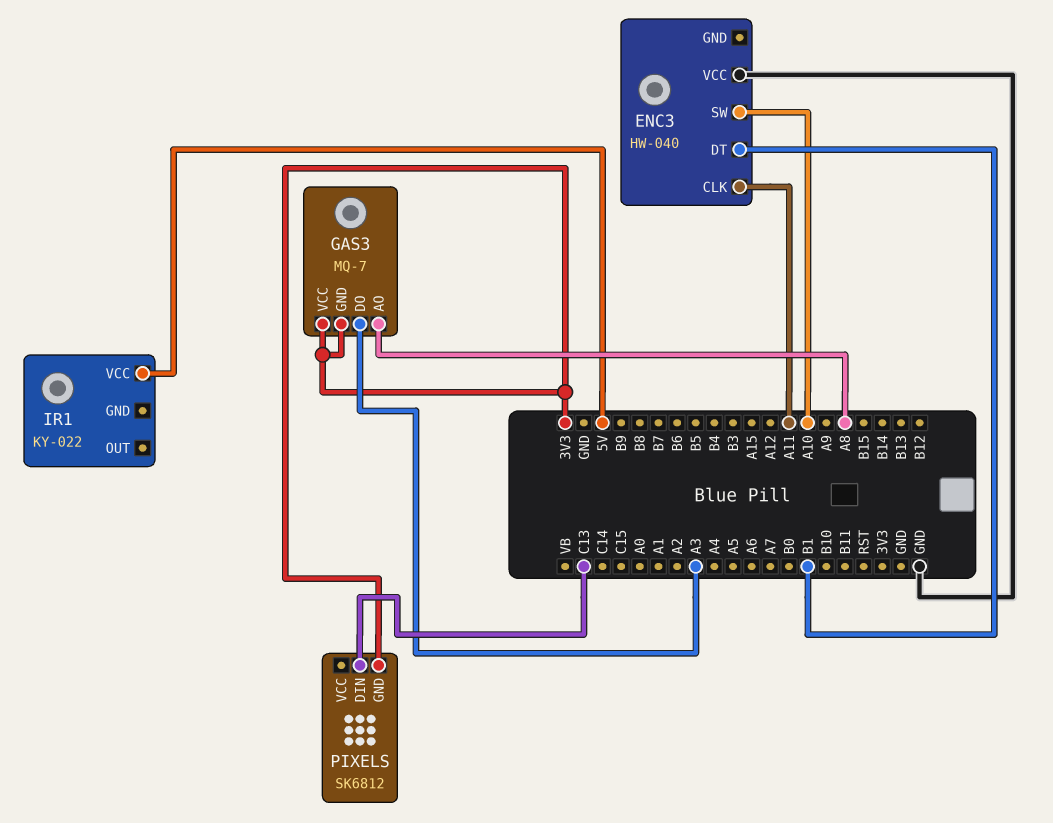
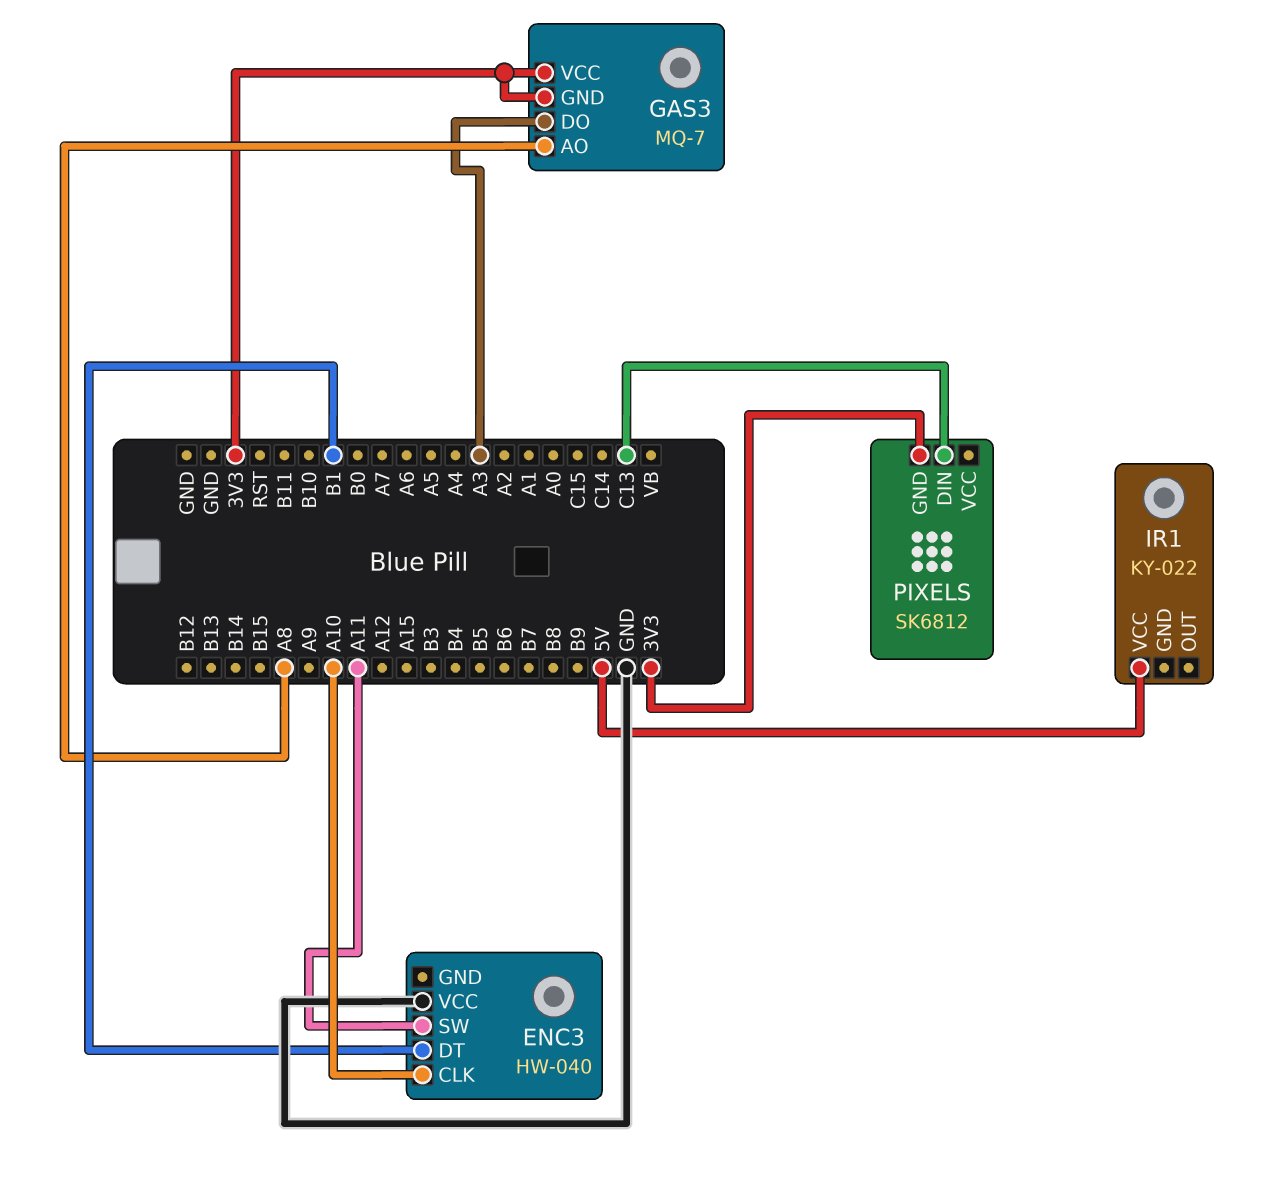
ENC3 pin CLK: A11 -> A10
ENC3 pin SW: A10 -> A11

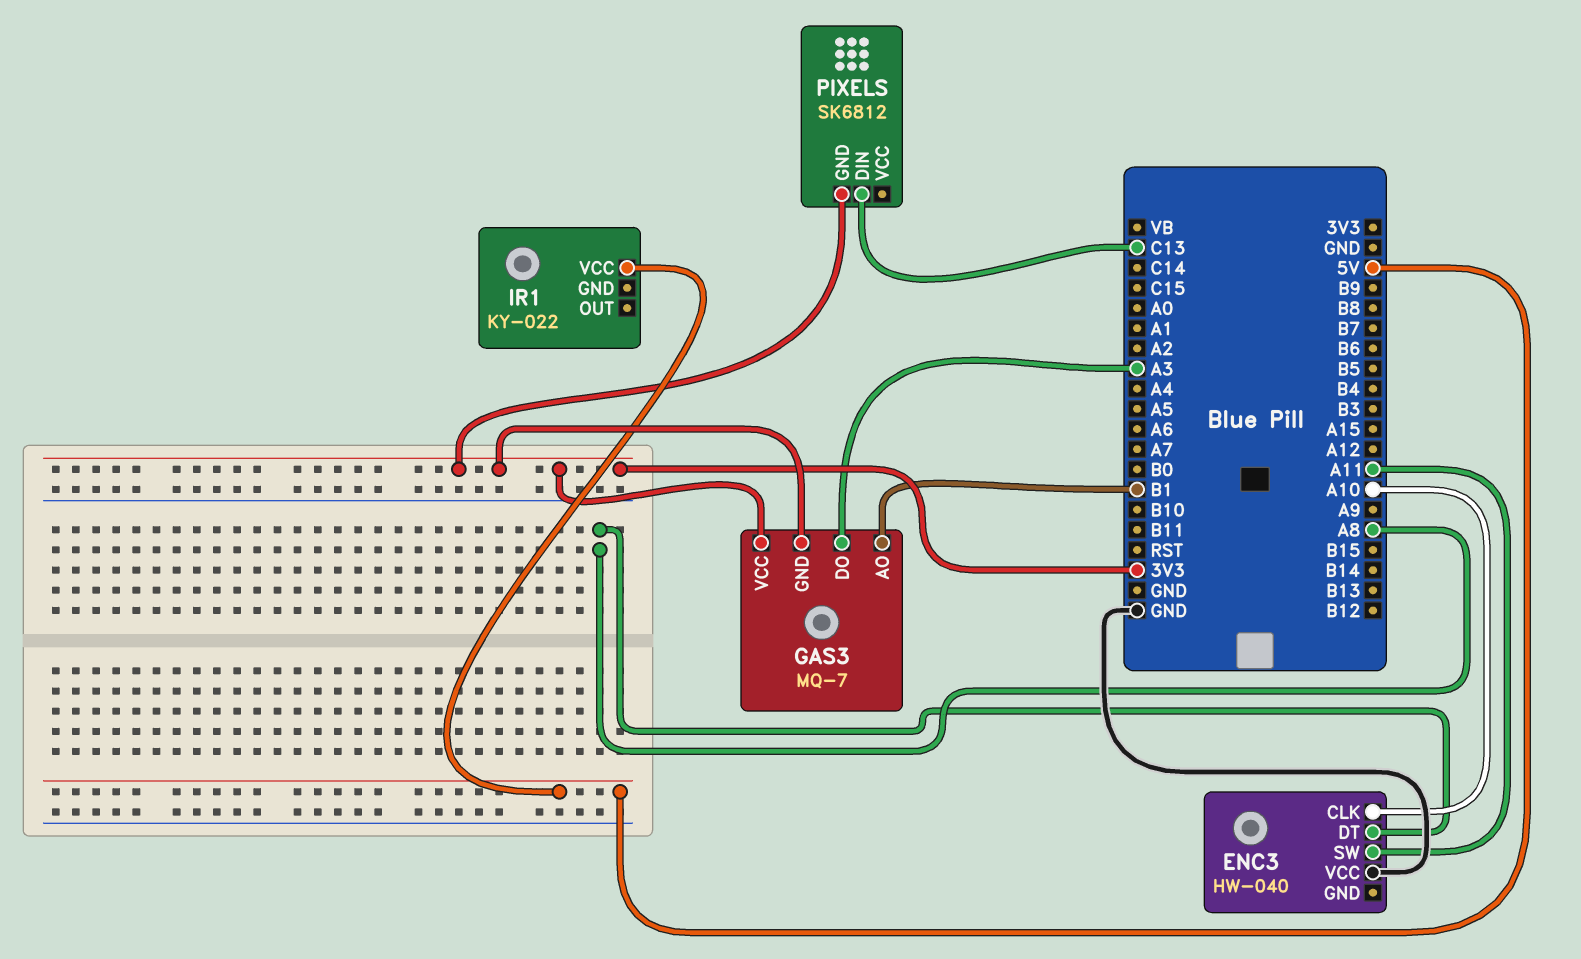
ENC3 pin DT: B1 -> A8
GAS3 pin AO: A8 -> B1

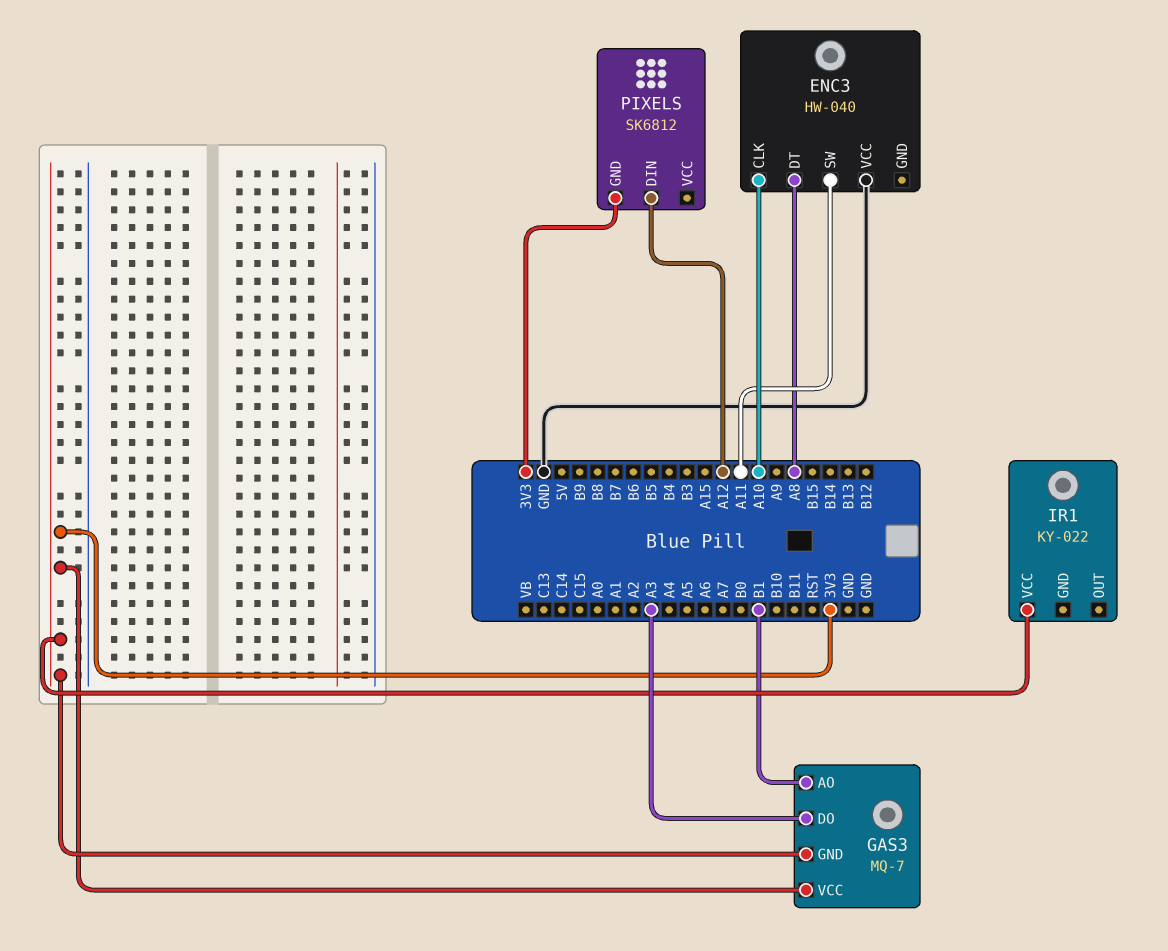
IR1 pin VCC: 5V -> 3V3
PIXELS pin DIN: C13 -> A12

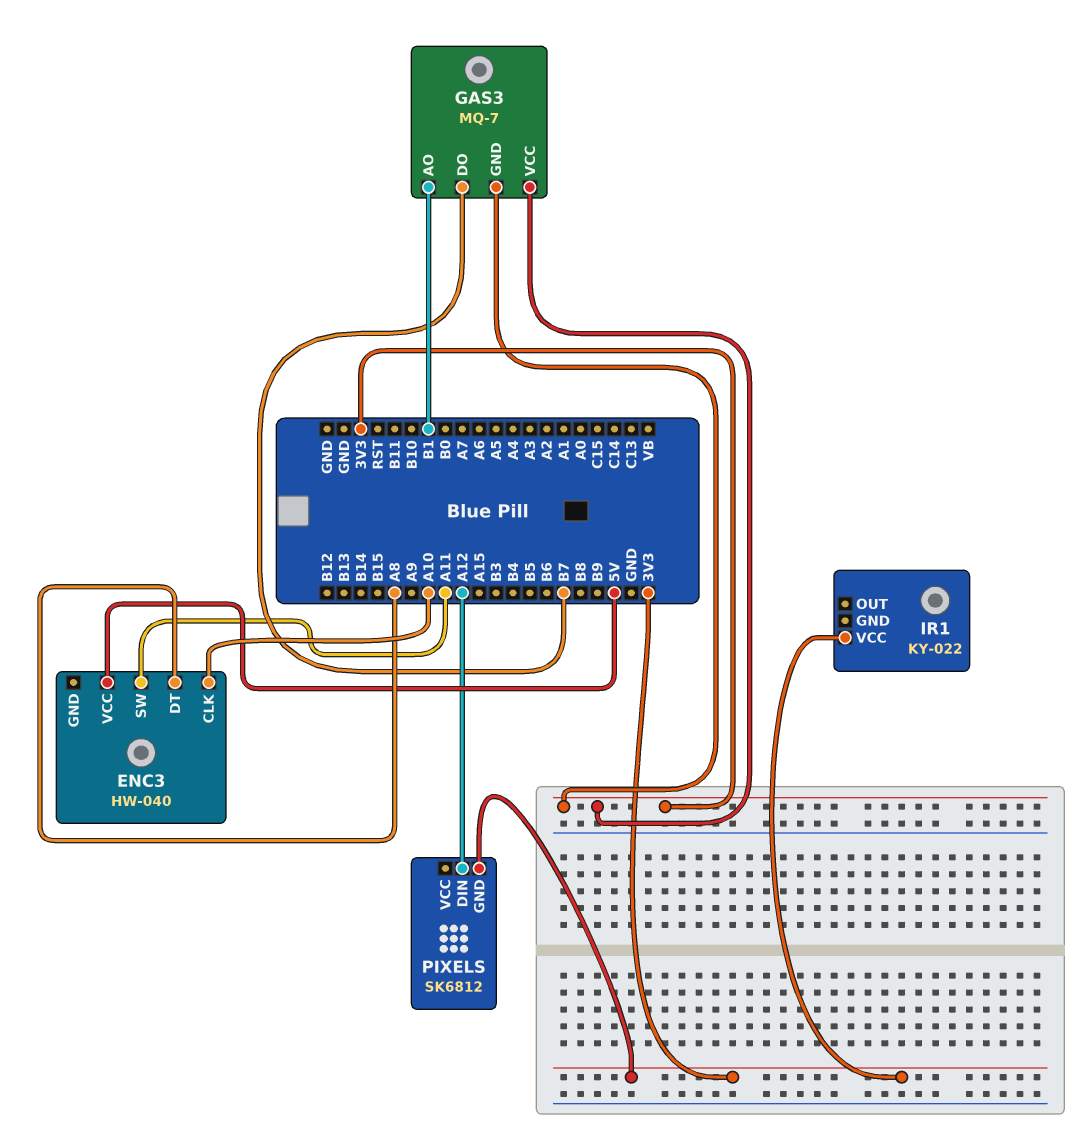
ENC3 pin VCC: GND -> 5V
GAS3 pin DO: A3 -> B7

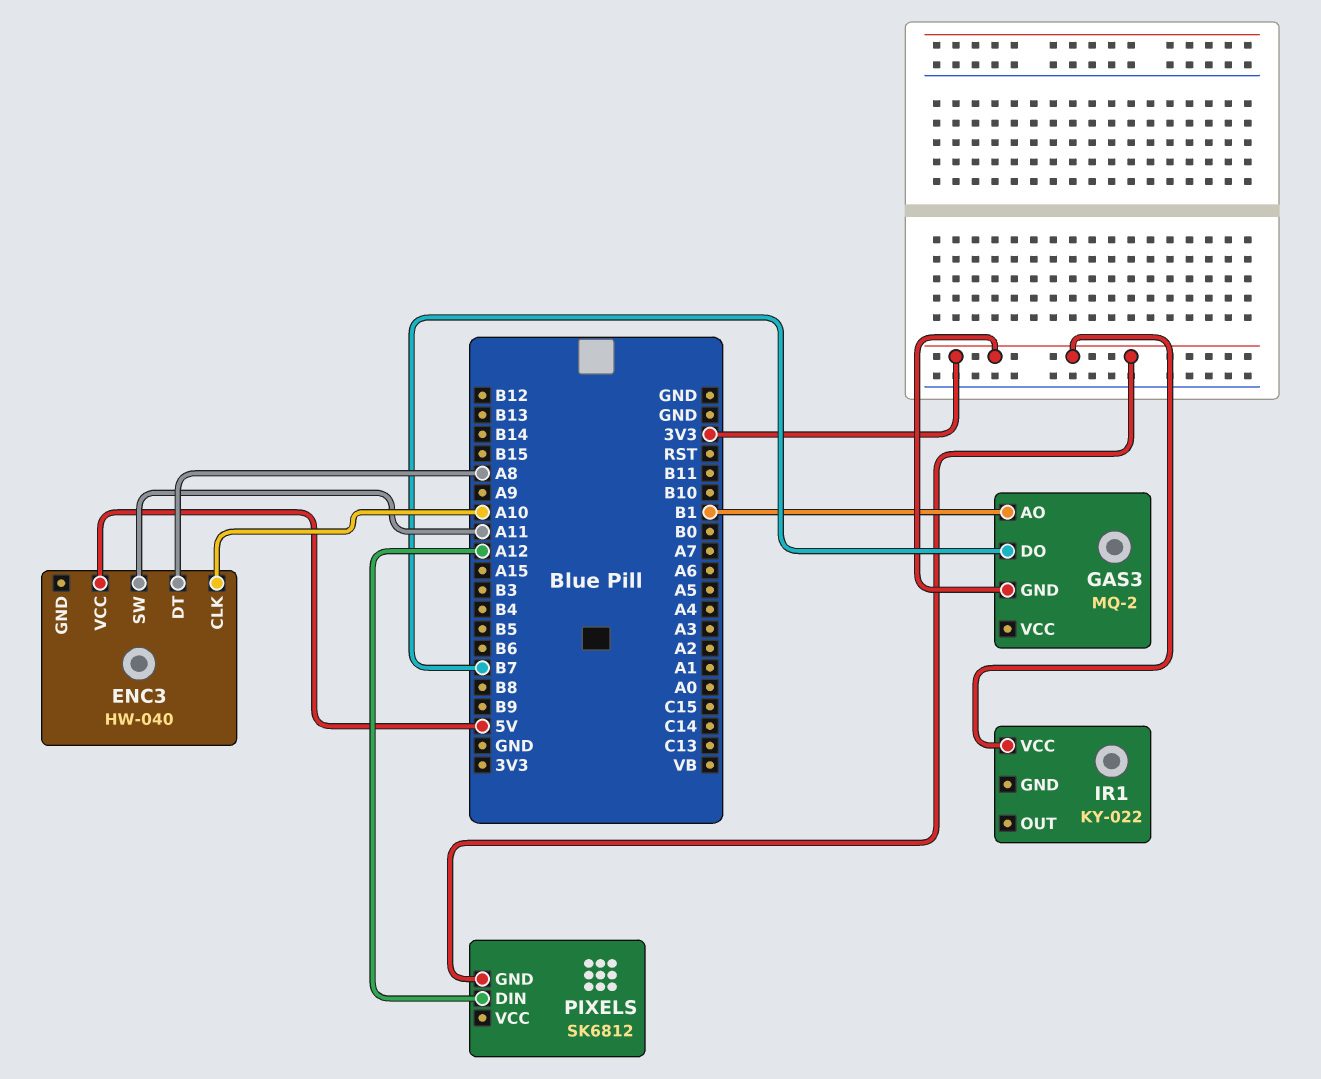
GAS3: MQ-7 -> MQ-2
GAS3 pin VCC: 3V3 -> none

